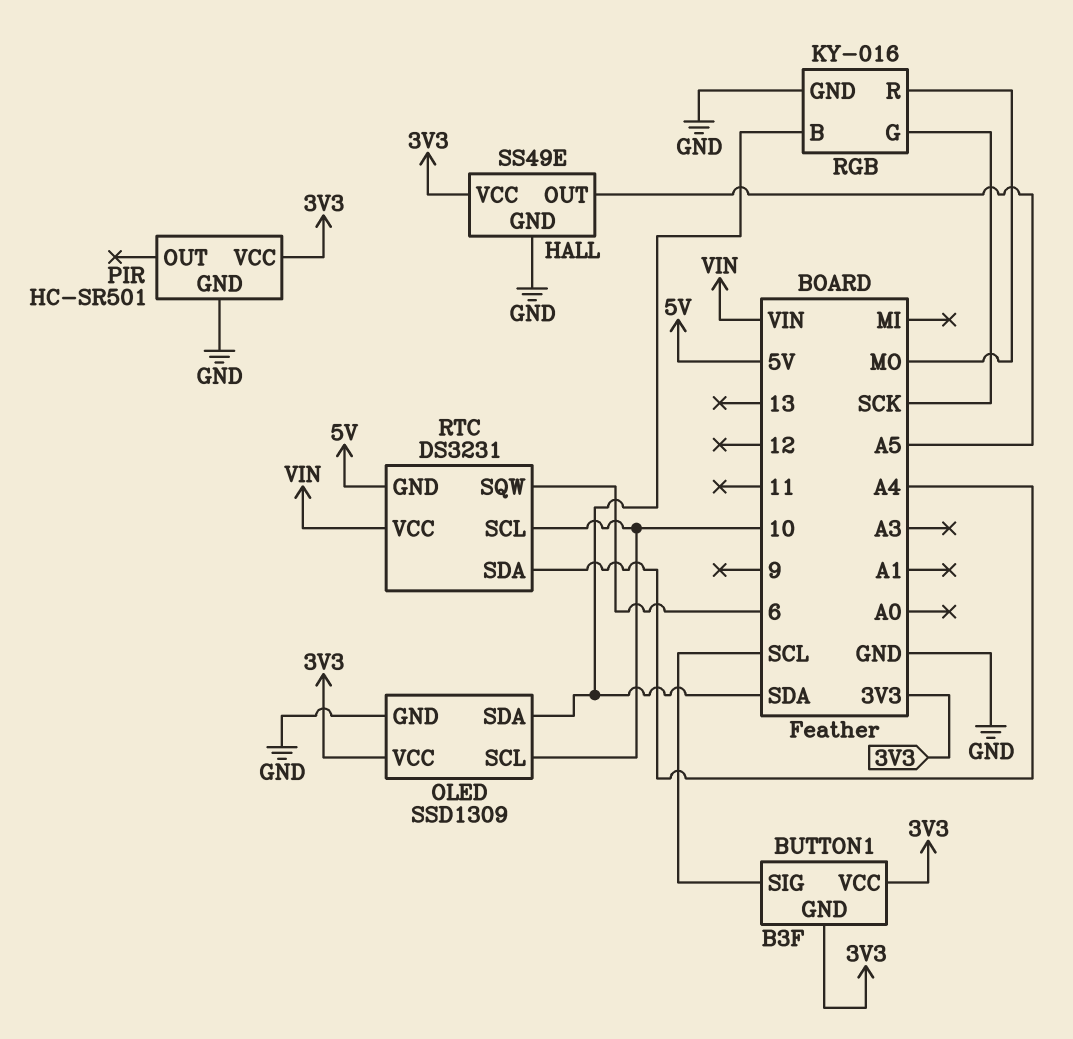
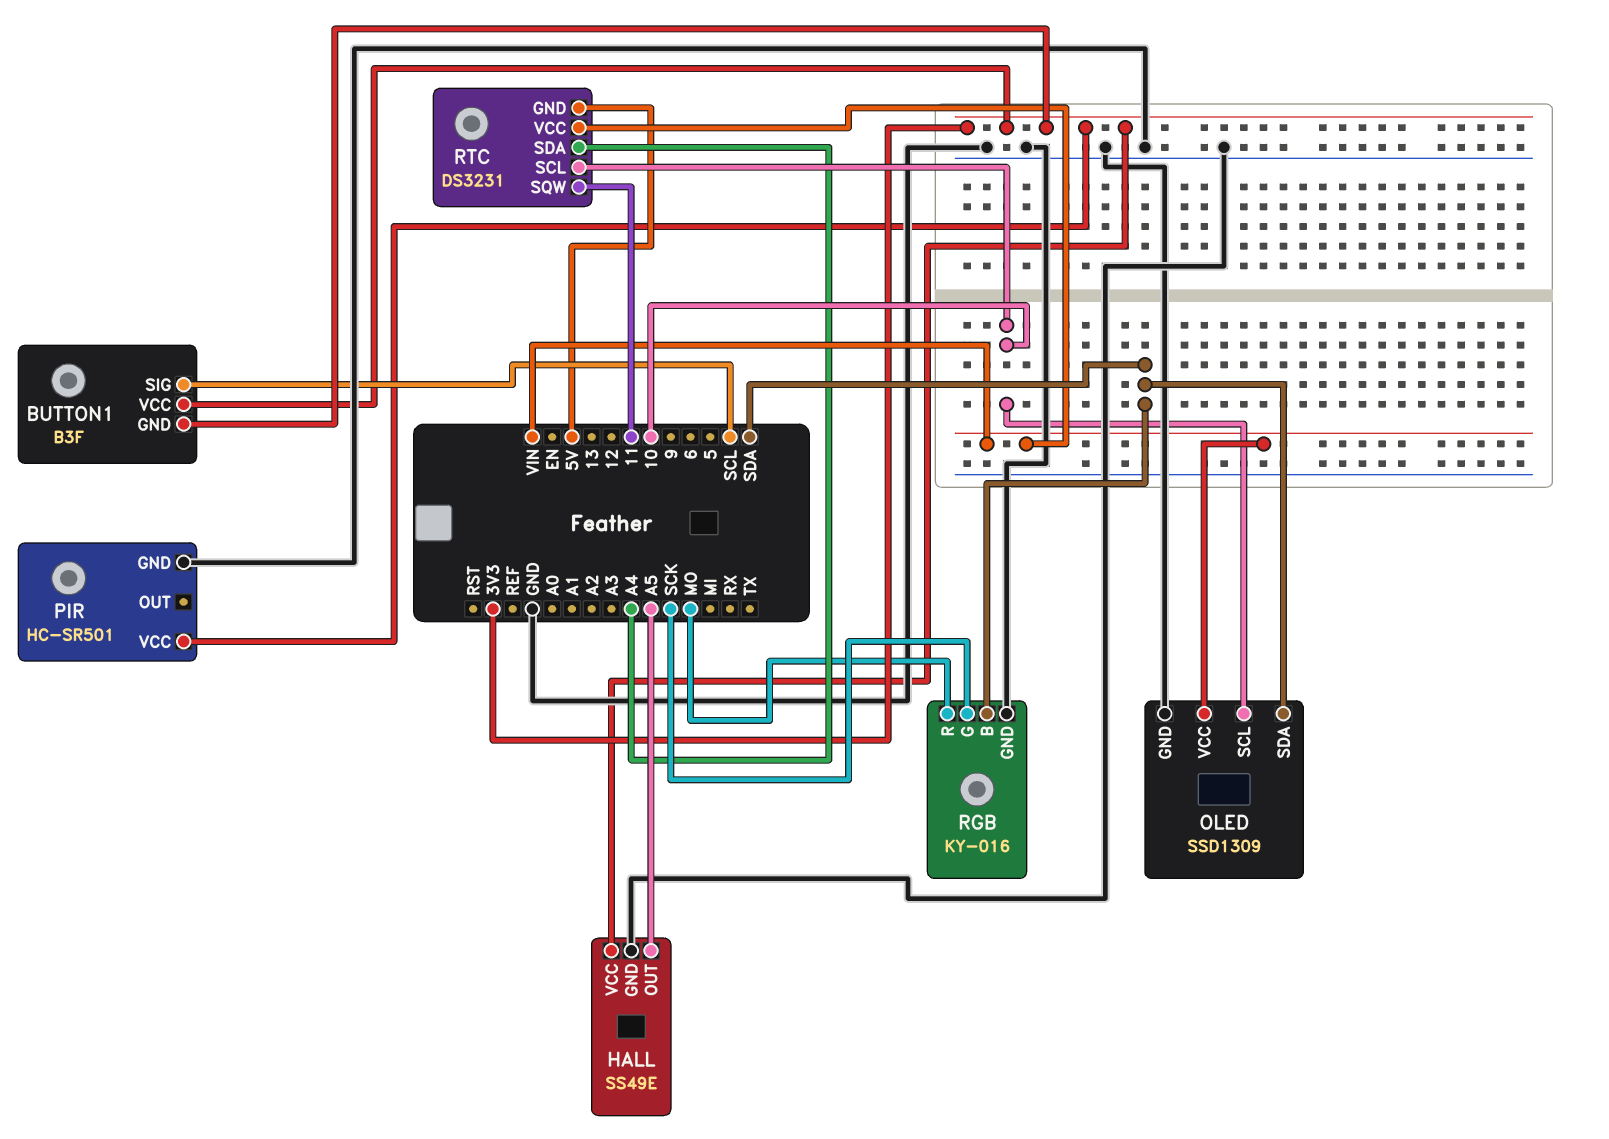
OLED pin VCC: 3V3 -> VIN
RTC pin SQW: 6 -> 11

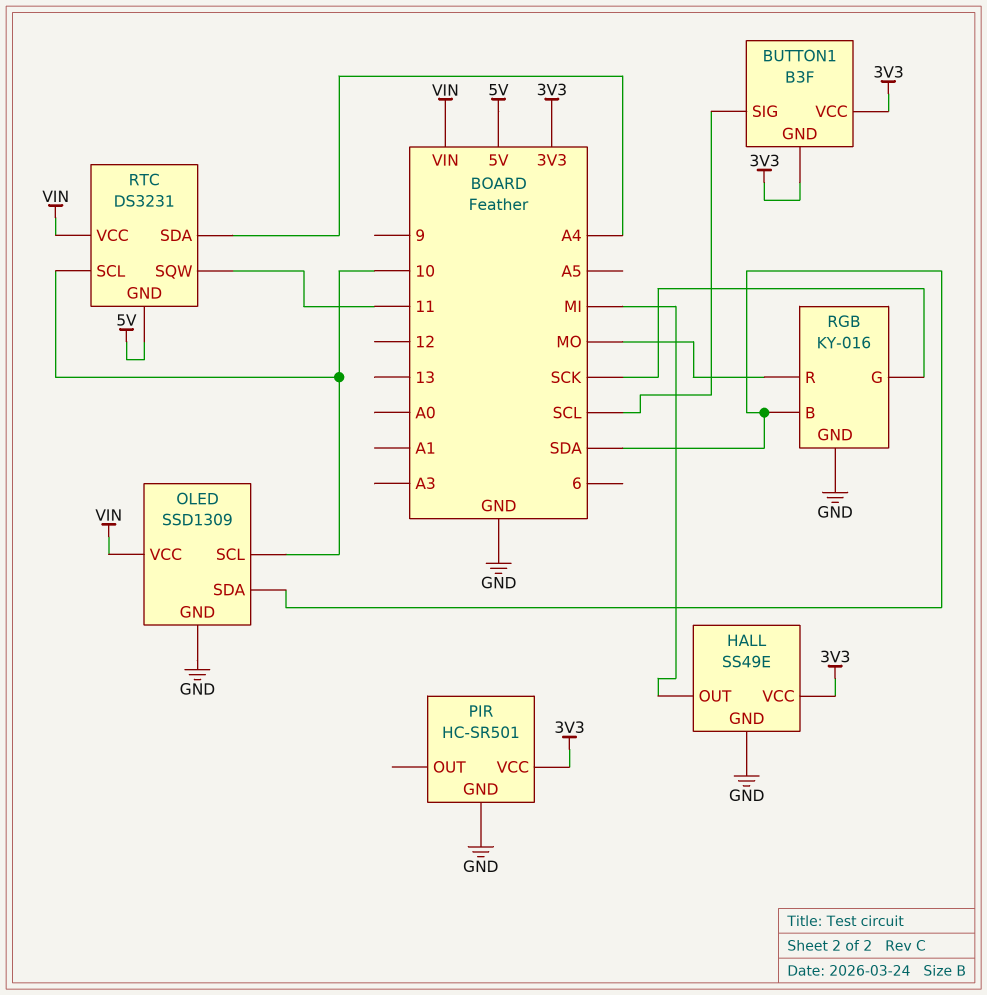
HALL pin OUT: A5 -> MI

